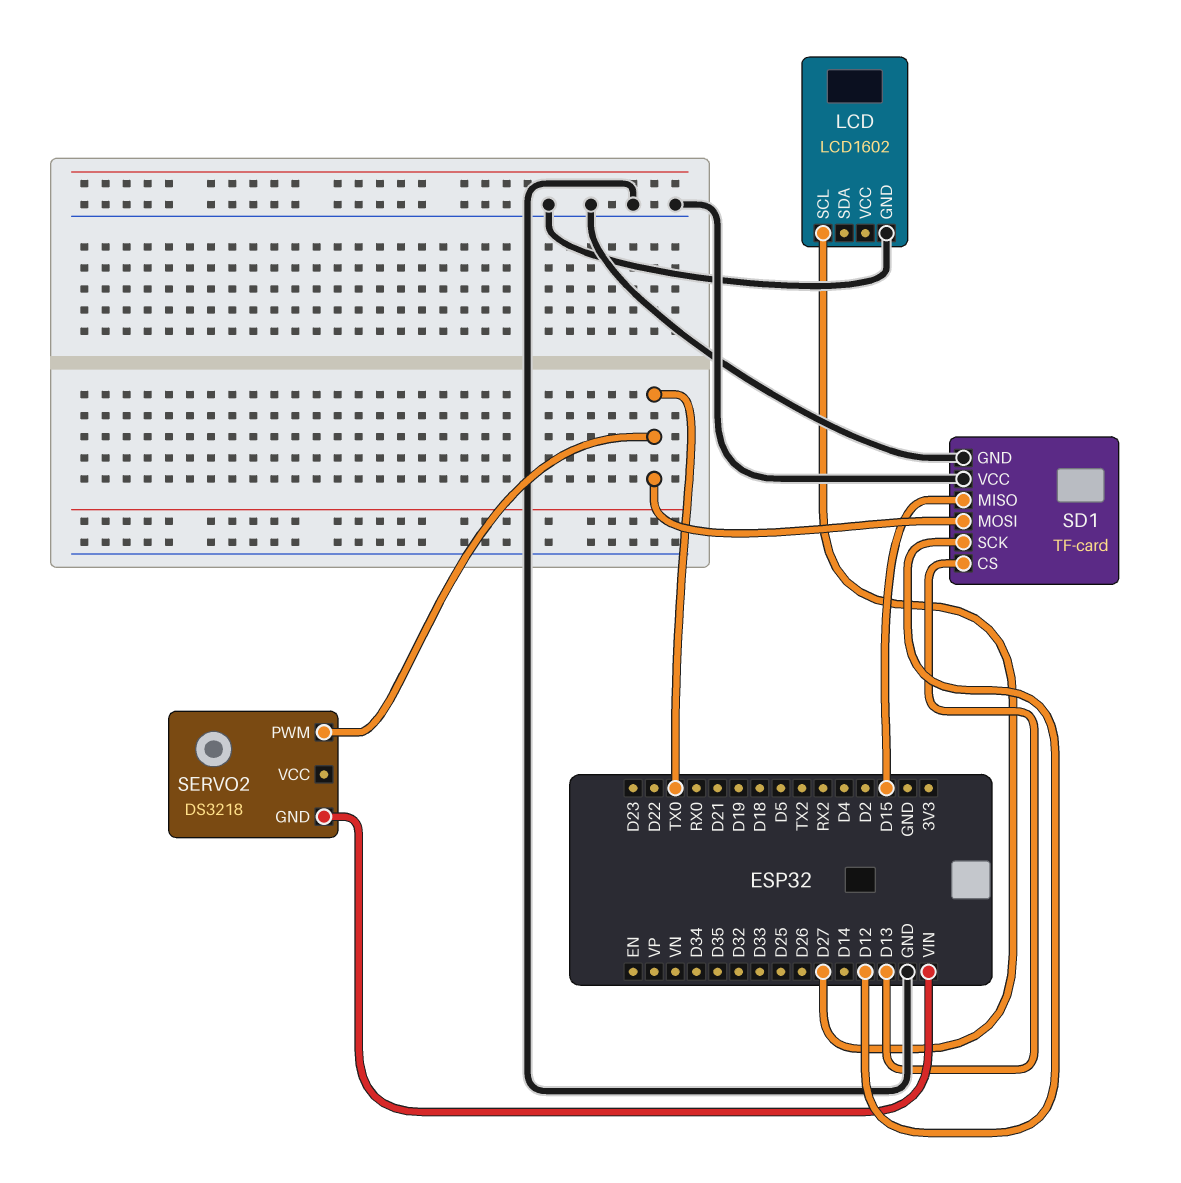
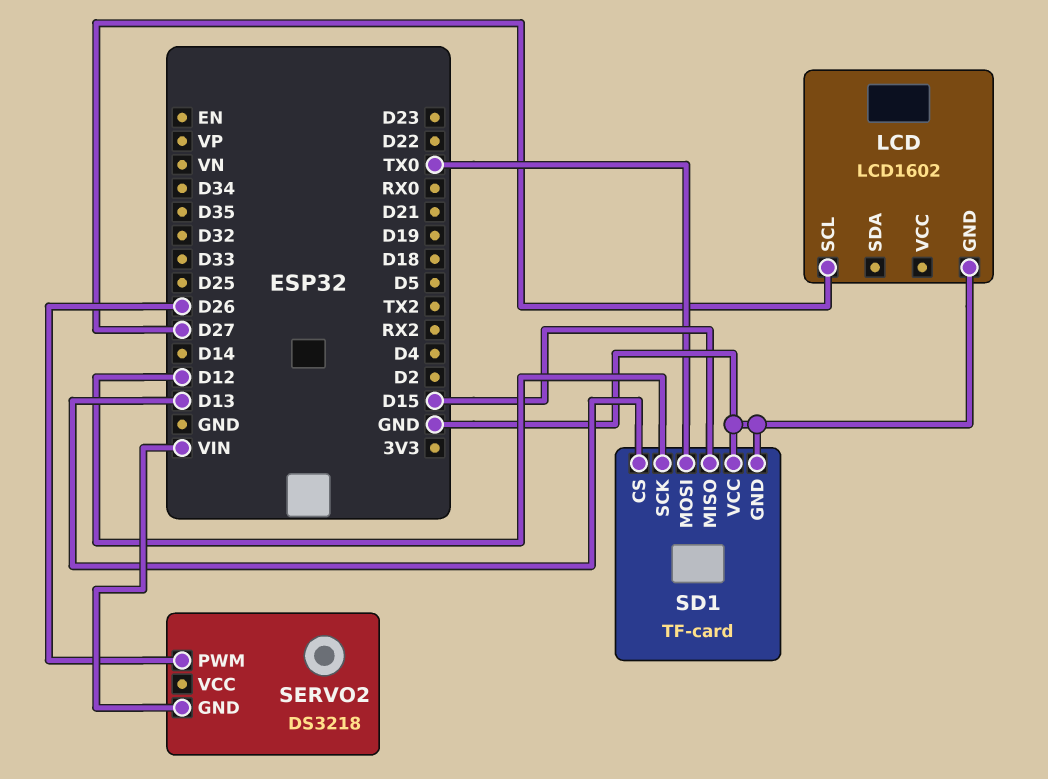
SERVO2 pin PWM: TX0 -> D26

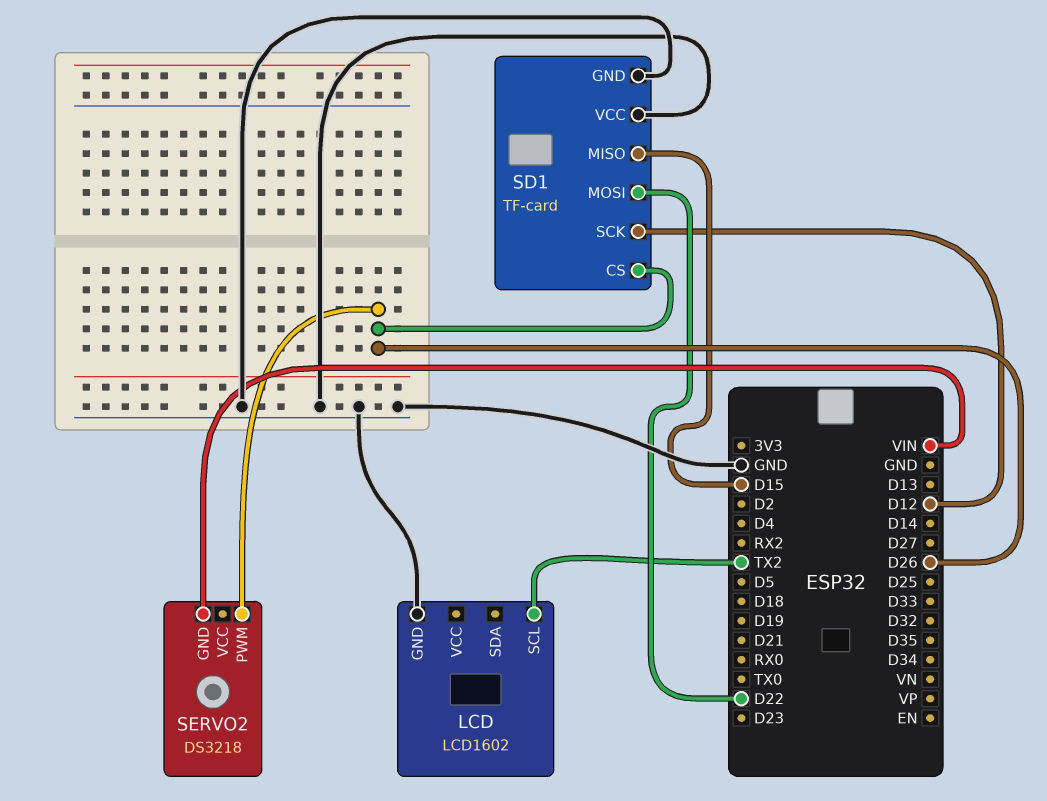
LCD pin SCL: D27 -> TX2
SD1 pin CS: D13 -> D26
SD1 pin MOSI: TX0 -> D22

